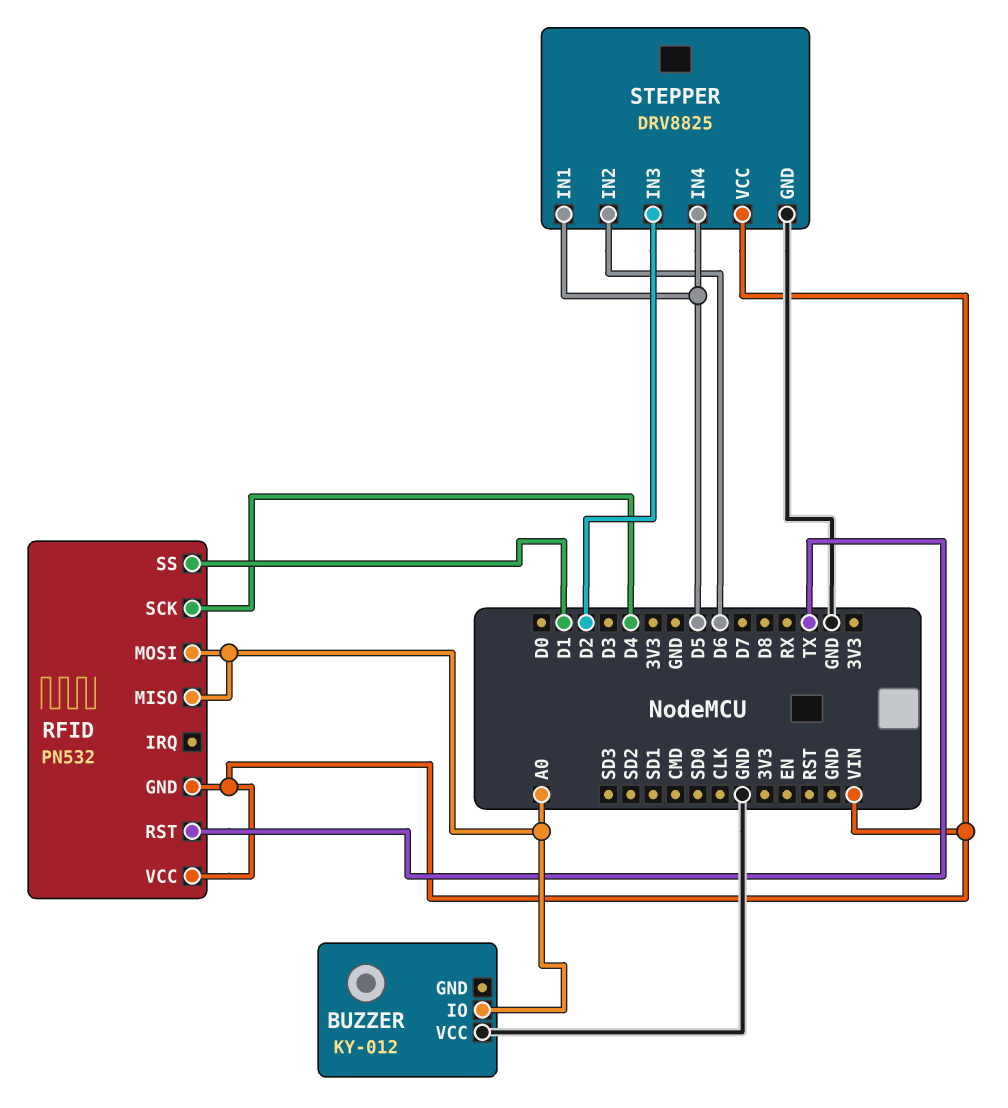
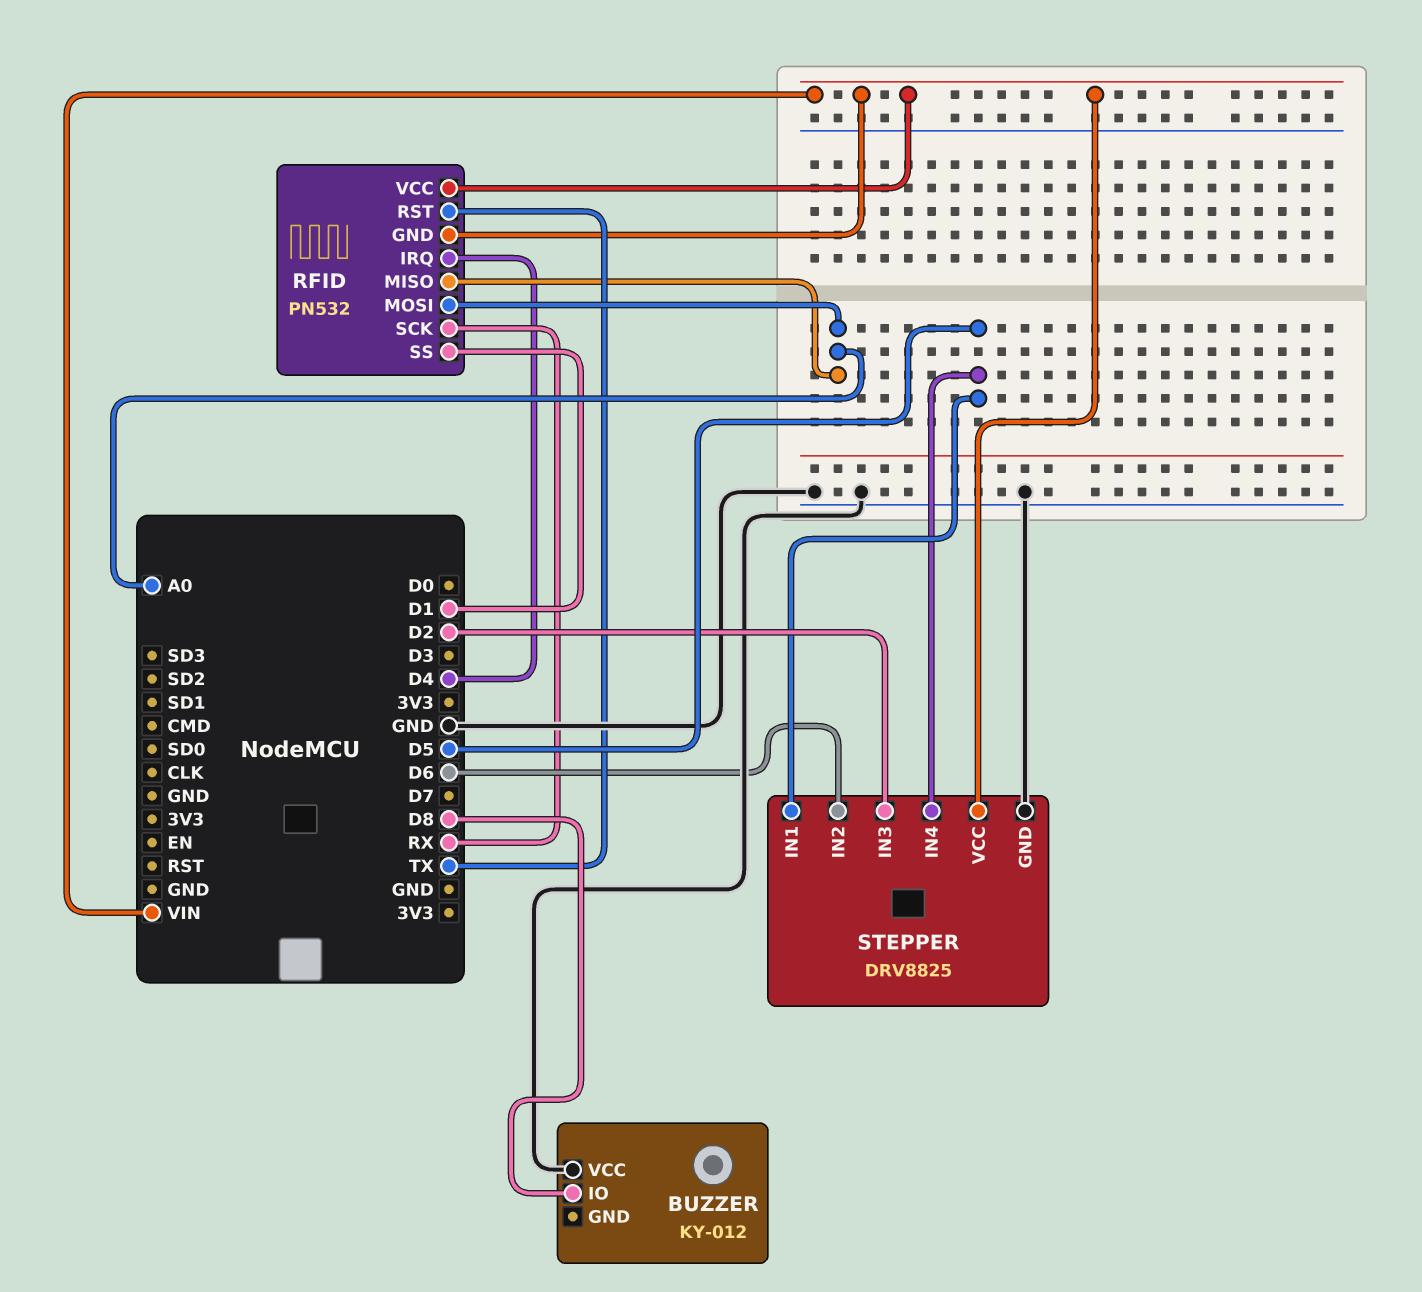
BUZZER pin IO: A0 -> D8
RFID pin IRQ: none -> D4
RFID pin SCK: D4 -> RX

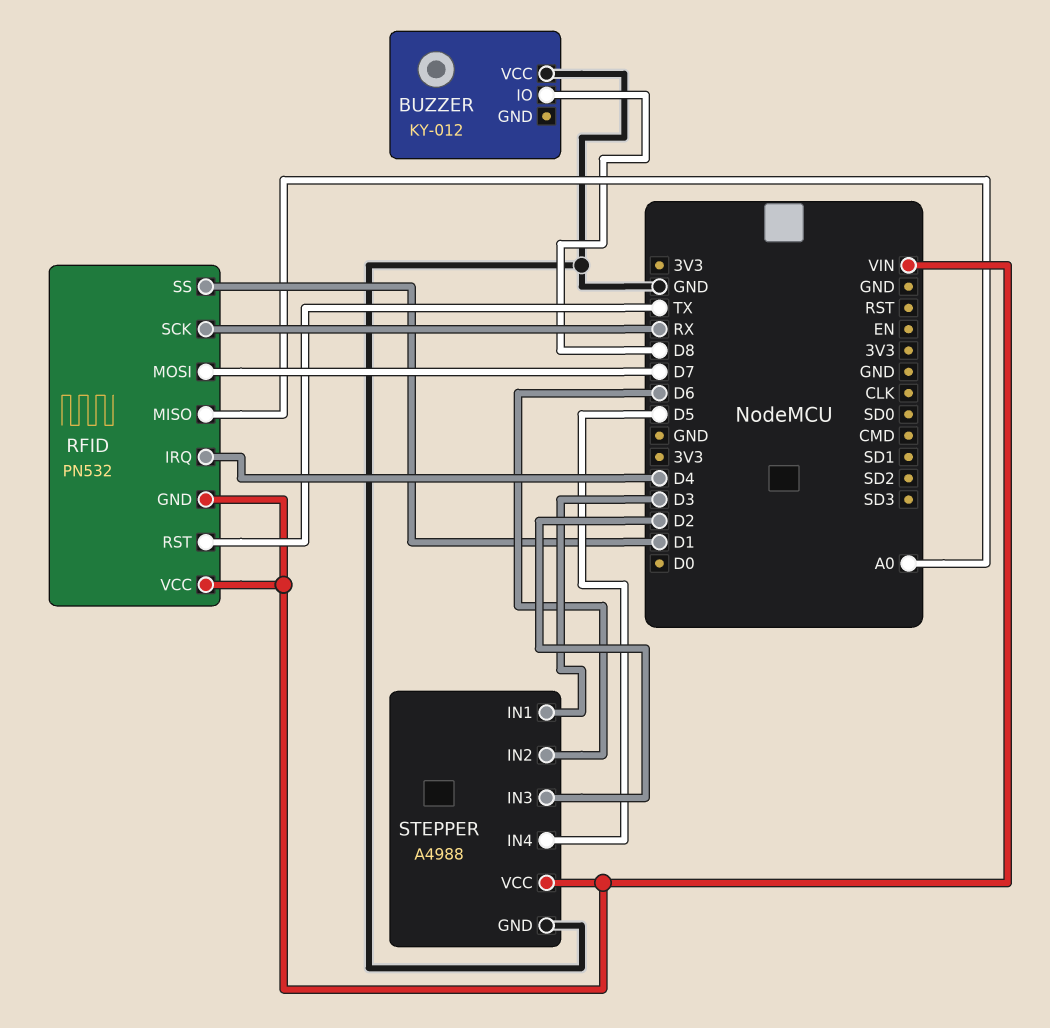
RFID pin MOSI: A0 -> D7
STEPPER: DRV8825 -> A4988
STEPPER pin IN1: D5 -> D3

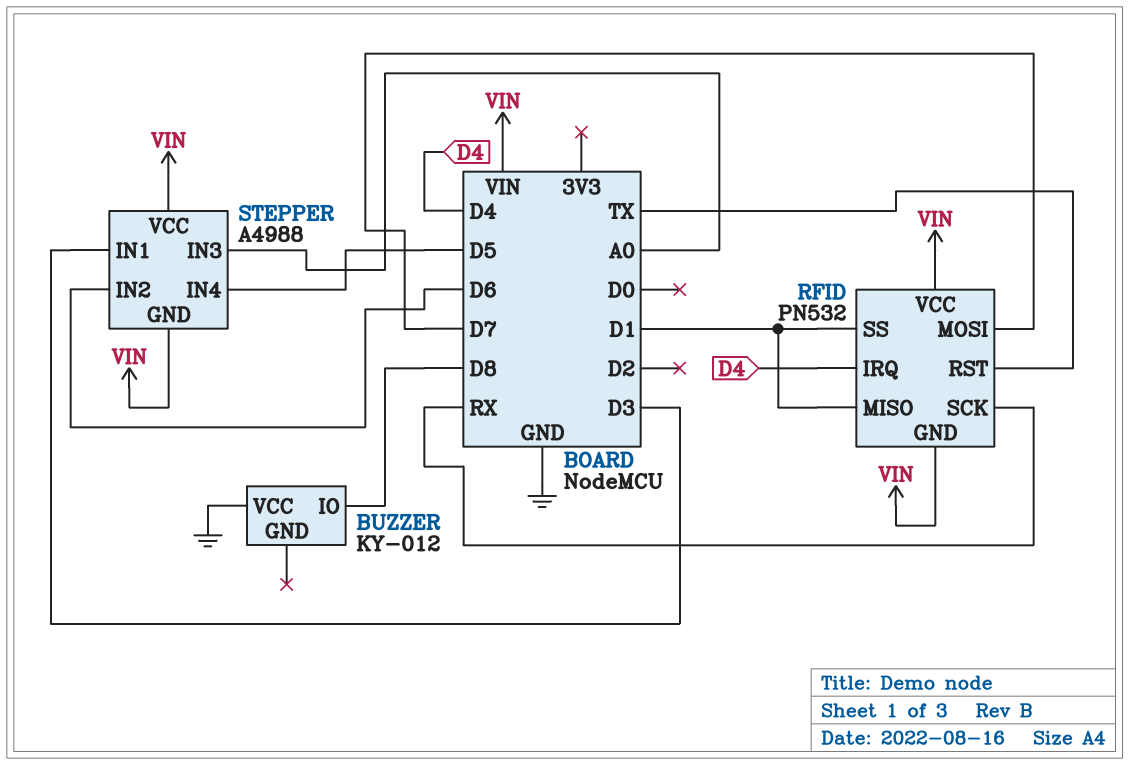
RFID pin MISO: A0 -> D1
STEPPER pin GND: GND -> VIN
STEPPER pin IN3: D2 -> A0

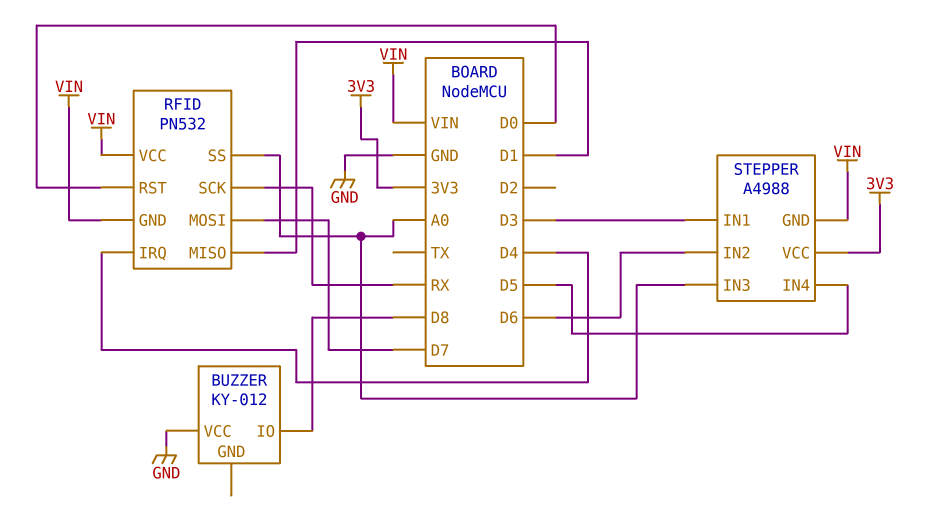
RFID pin RST: TX -> D0
RFID pin SS: D1 -> A0
STEPPER pin VCC: VIN -> 3V3

